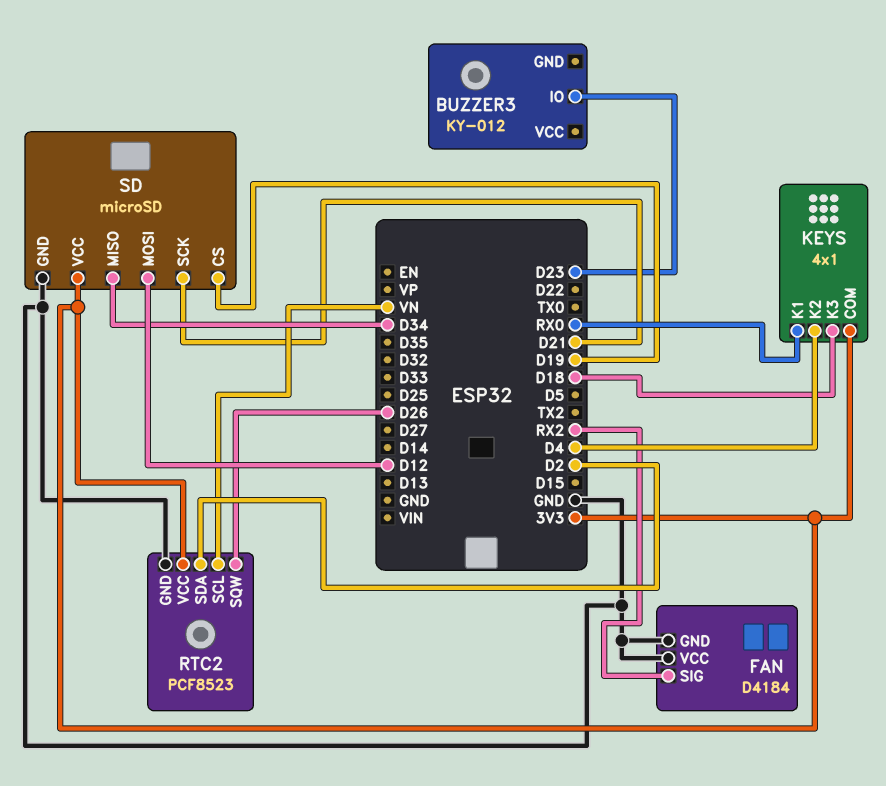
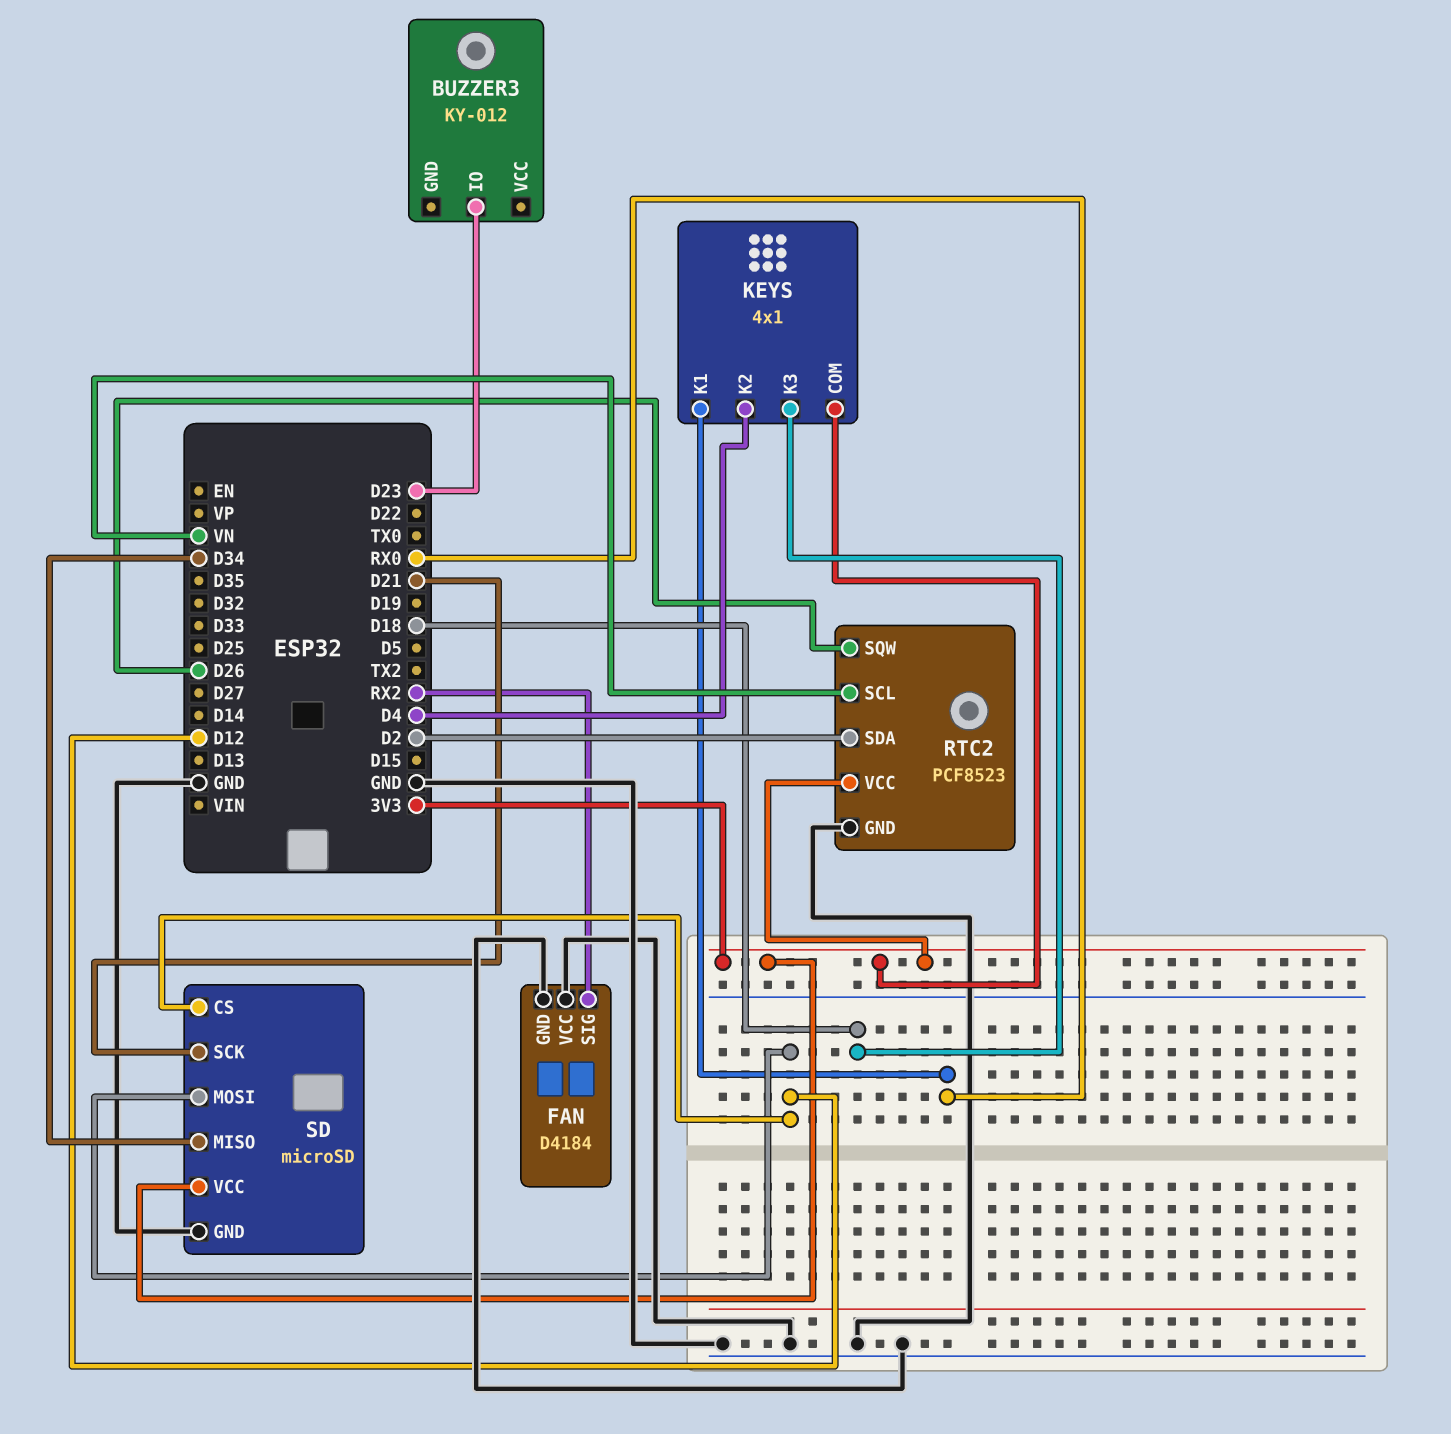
SD pin CS: D19 -> D12

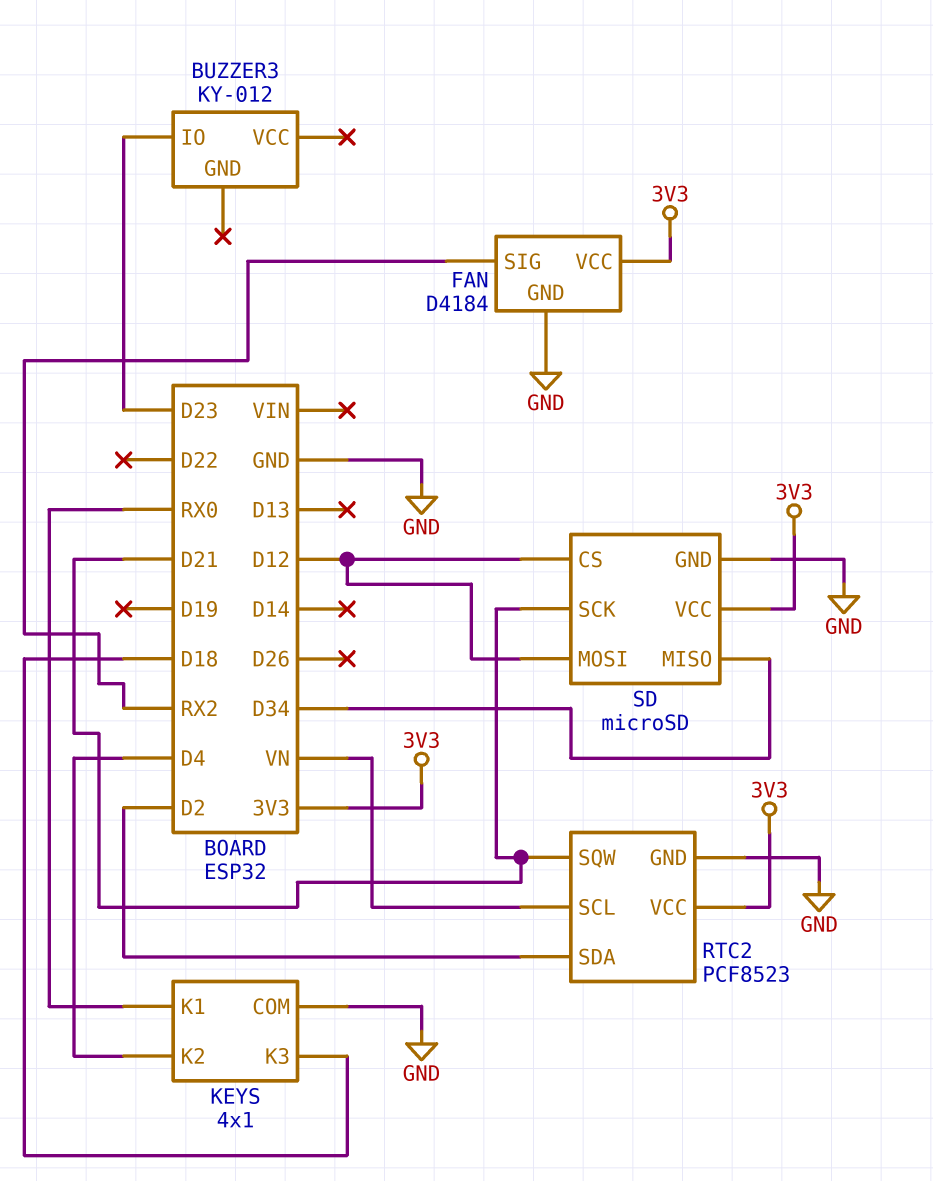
FAN pin VCC: GND -> 3V3
KEYS pin COM: 3V3 -> GND
RTC2 pin SQW: D26 -> D21

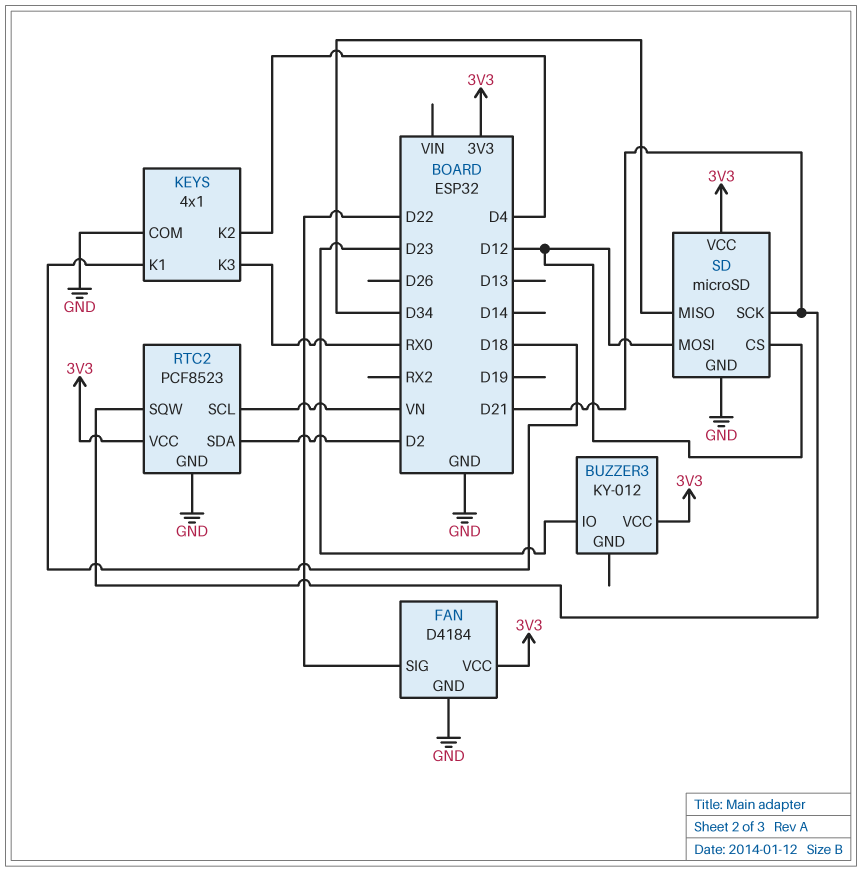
BUZZER3 pin VCC: none -> 3V3
FAN pin SIG: RX2 -> D22
KEYS pin K1: RX0 -> D18
KEYS pin K3: D18 -> RX0

